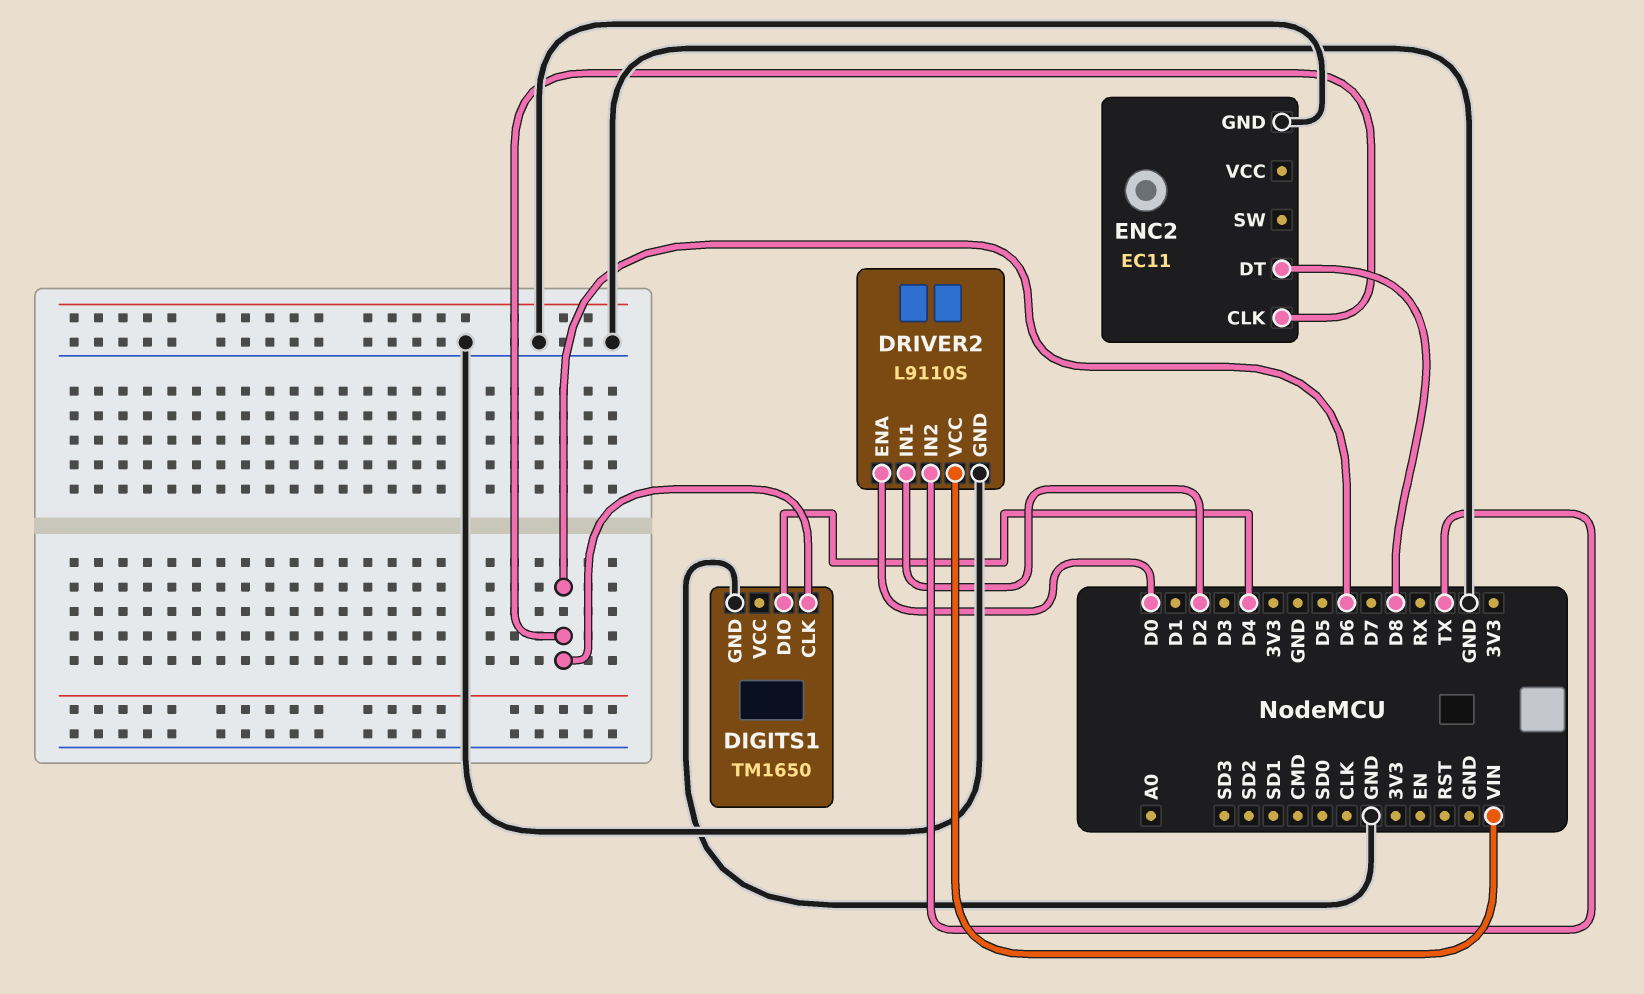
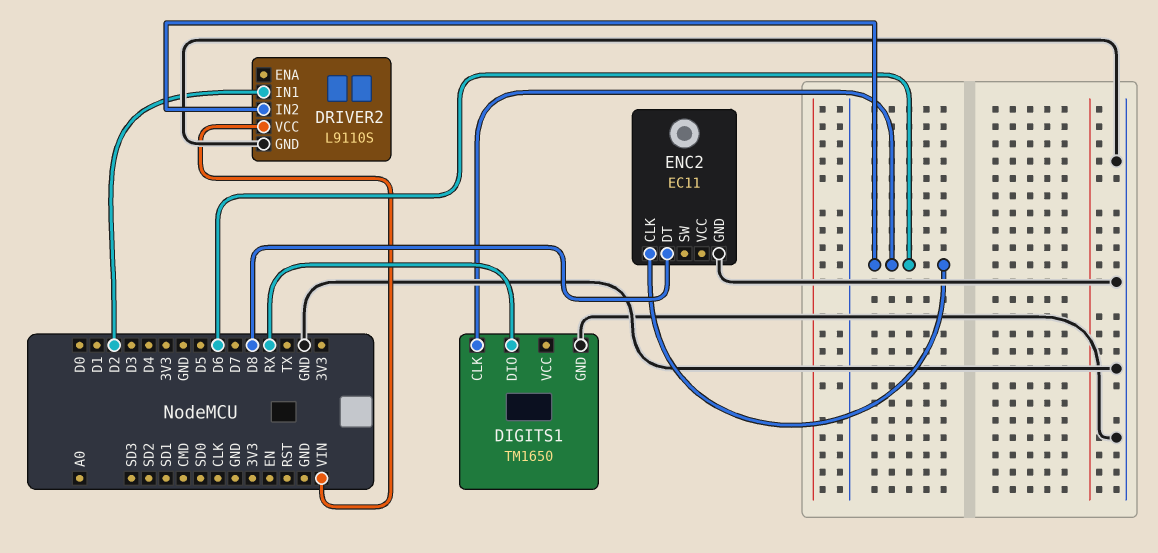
DIGITS1 pin DIO: D4 -> RX
DRIVER2 pin ENA: D0 -> none
DRIVER2 pin IN2: TX -> D6

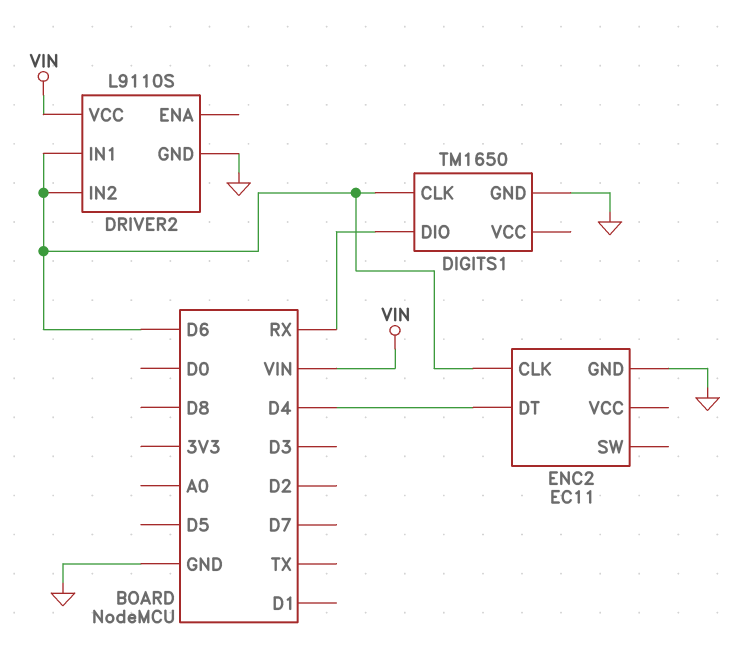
DRIVER2 pin IN1: D2 -> D6
ENC2 pin DT: D8 -> D4

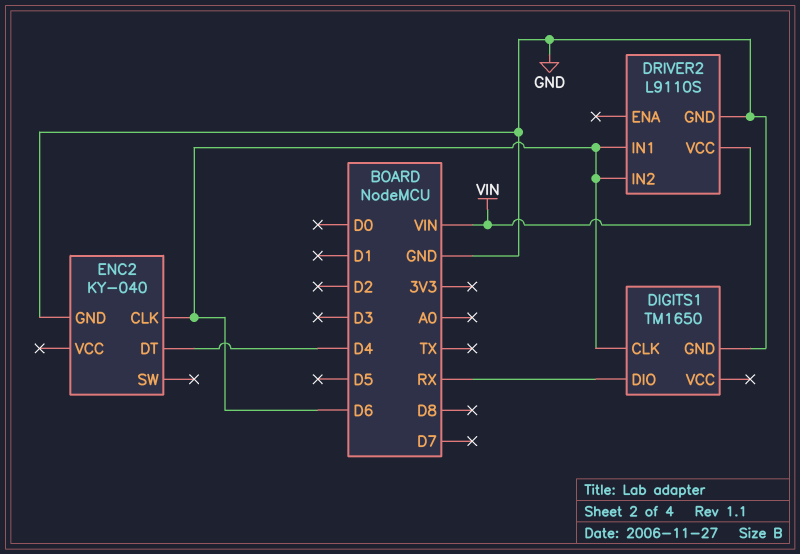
ENC2: EC11 -> KY-040

